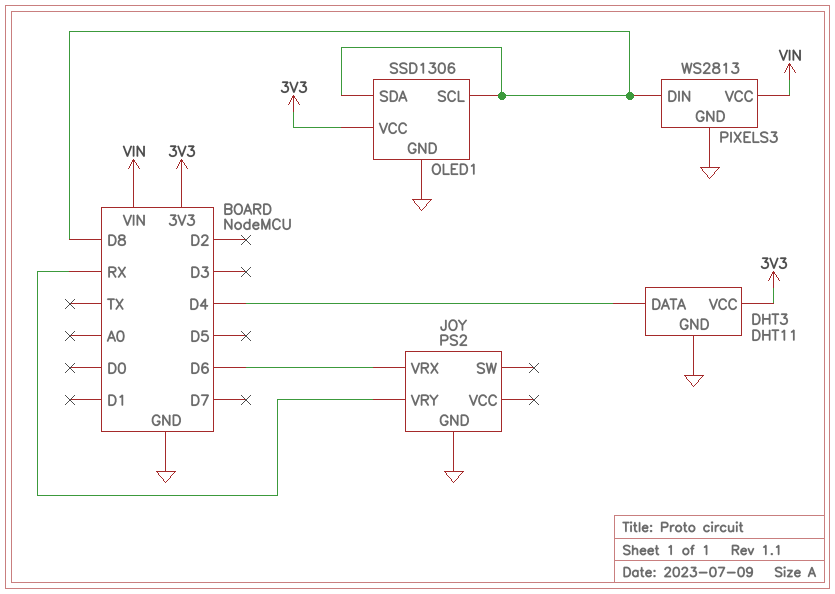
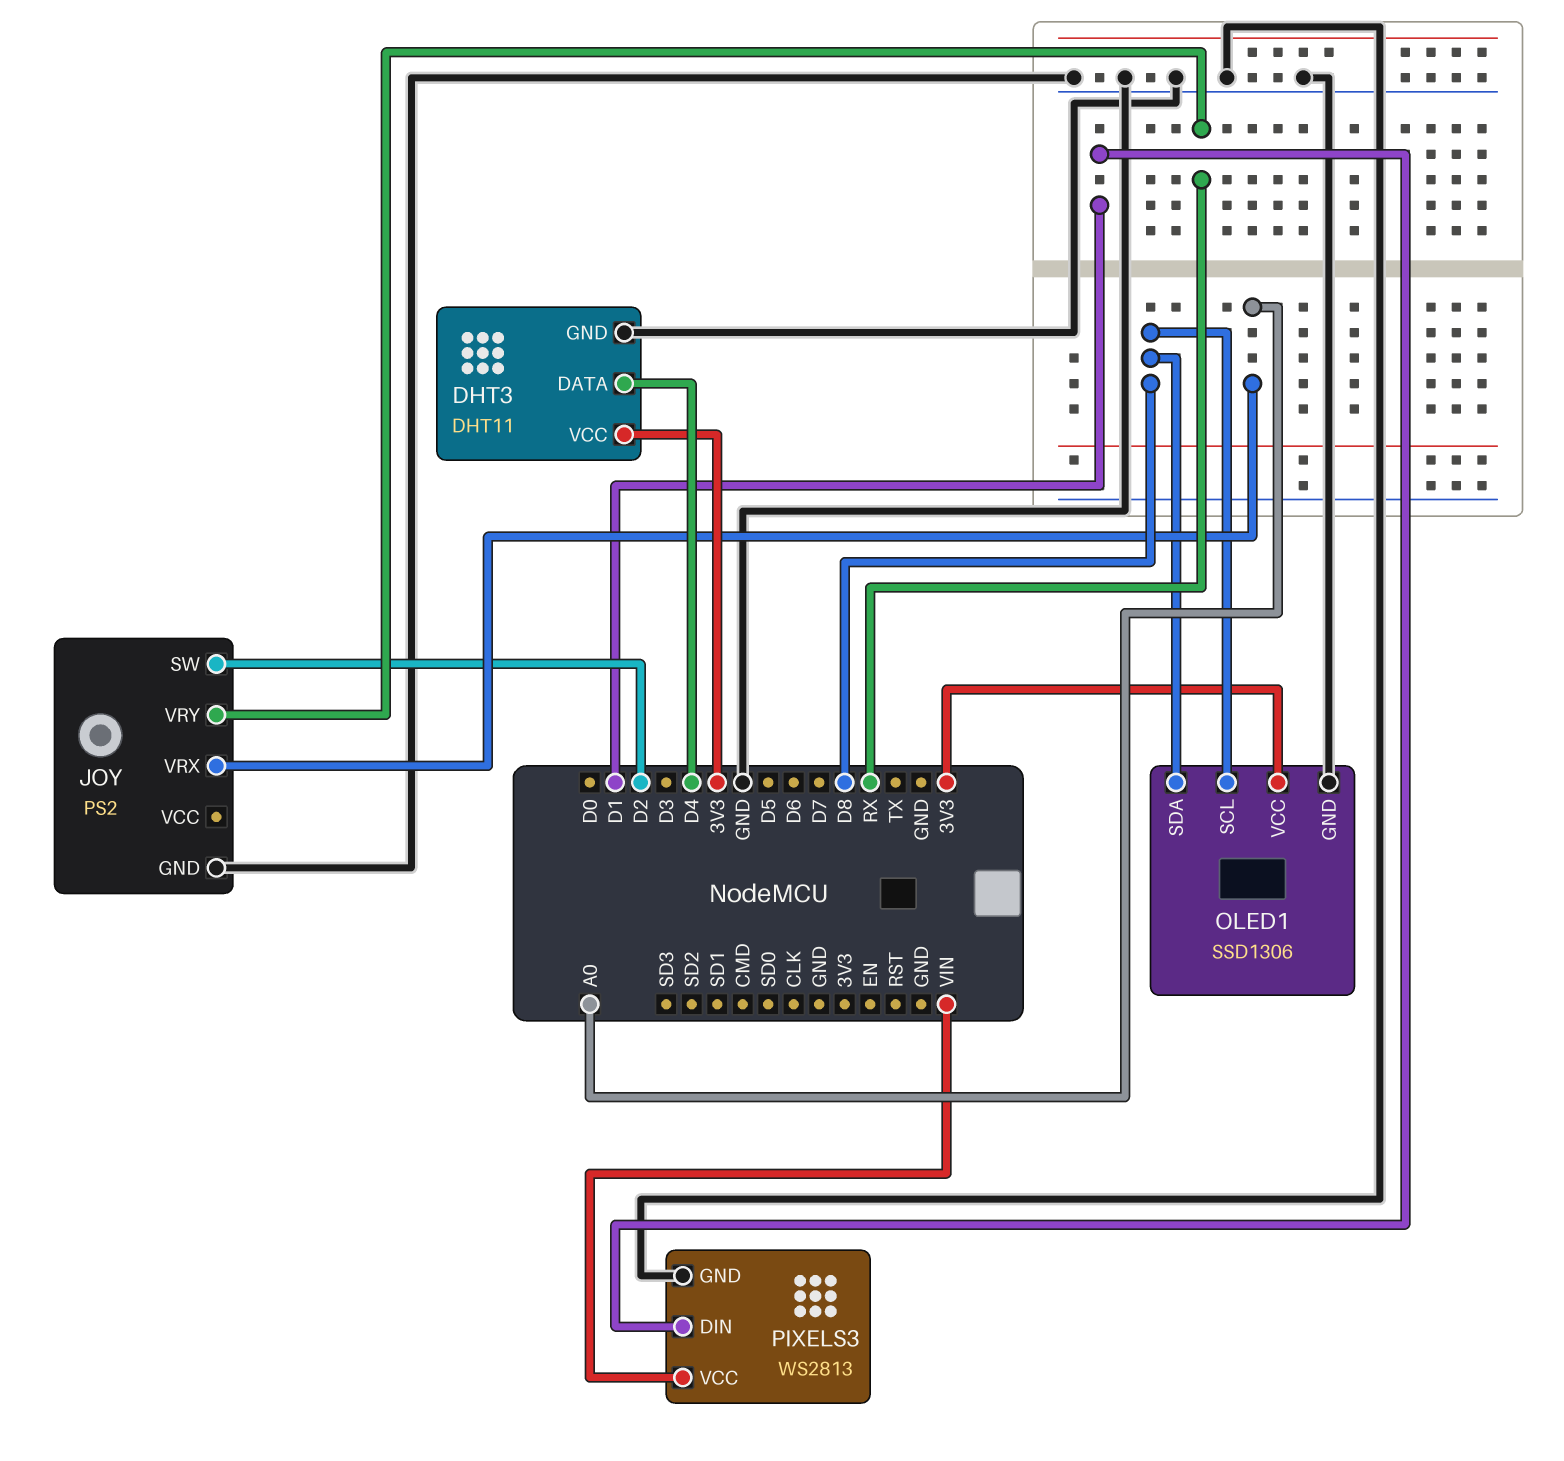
JOY pin SW: none -> D2
JOY pin VRX: D6 -> A0
PIXELS3 pin DIN: D8 -> D1

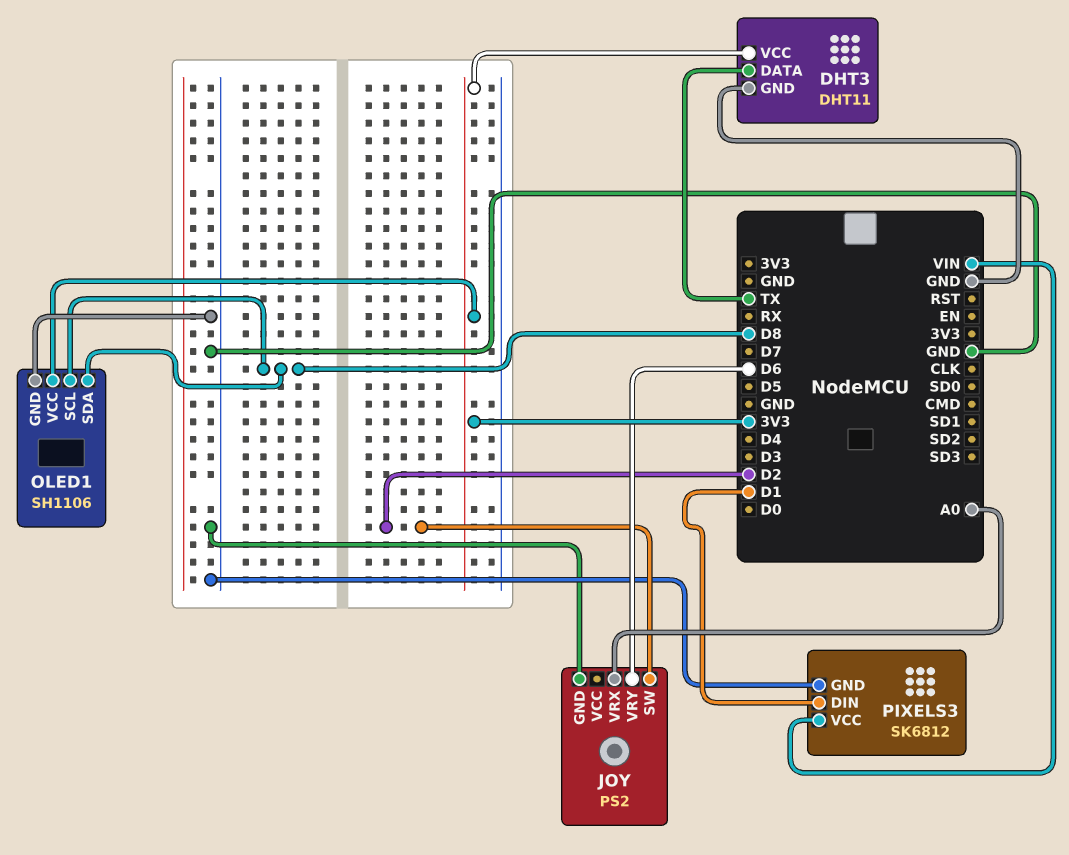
DHT3 pin DATA: D4 -> TX
JOY pin VRY: RX -> D6
OLED1: SSD1306 -> SH1106
PIXELS3: WS2813 -> SK6812

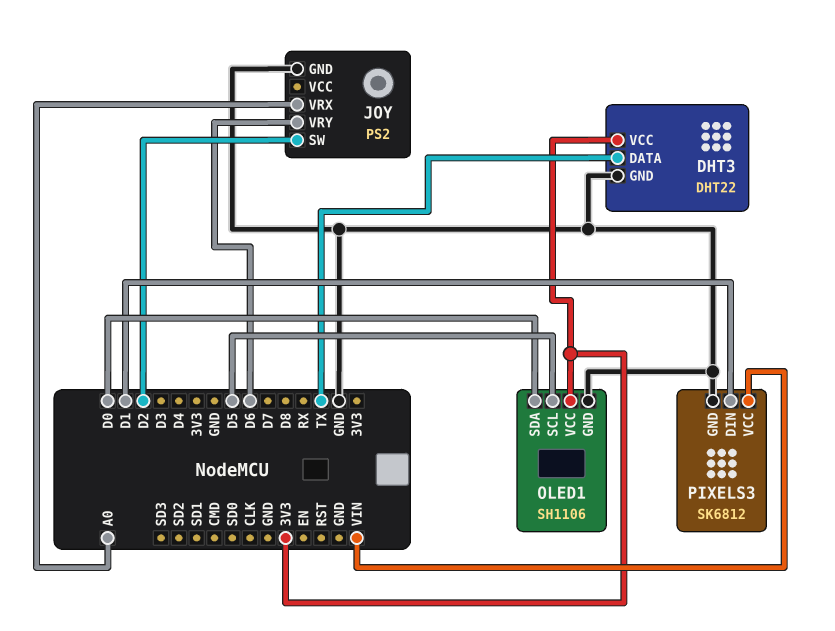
DHT3: DHT11 -> DHT22
OLED1 pin SCL: D8 -> D5
OLED1 pin SDA: D8 -> D0

